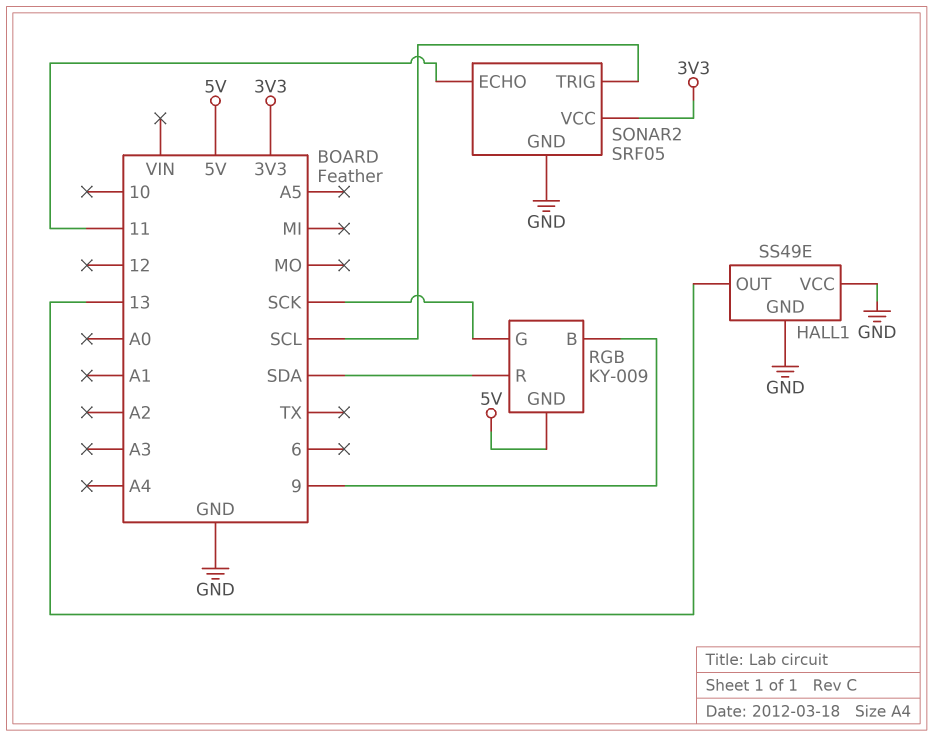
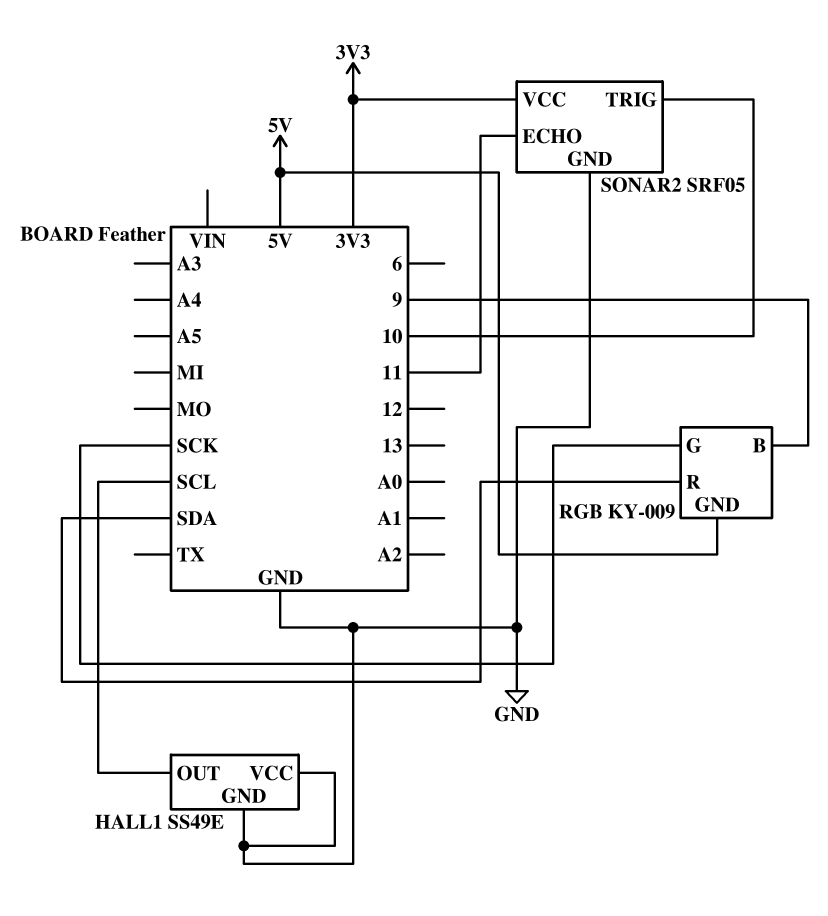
HALL1 pin OUT: 13 -> SCL
SONAR2 pin TRIG: SCL -> 10

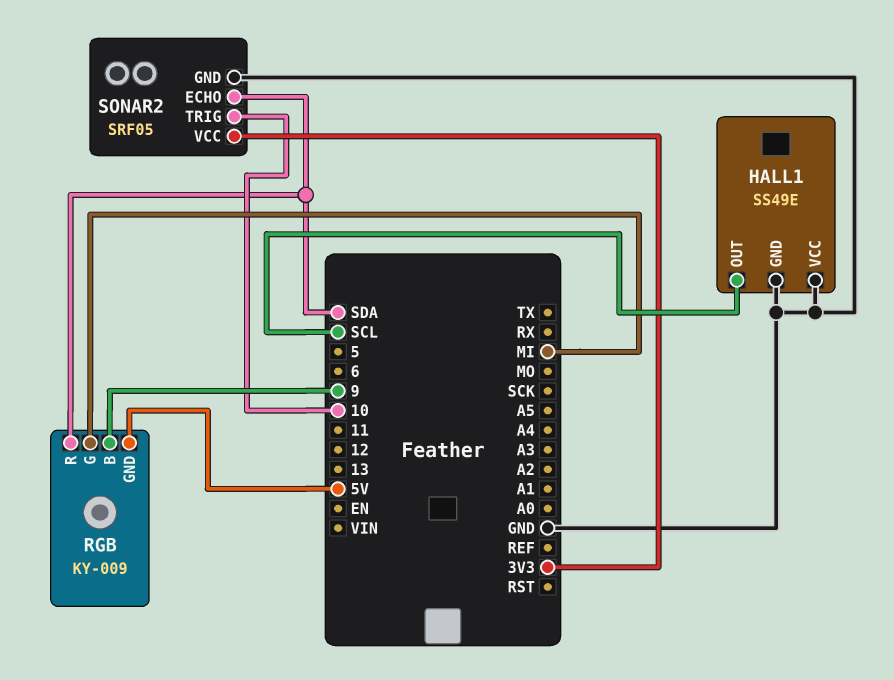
RGB pin G: SCK -> MI
SONAR2 pin ECHO: 11 -> SDA

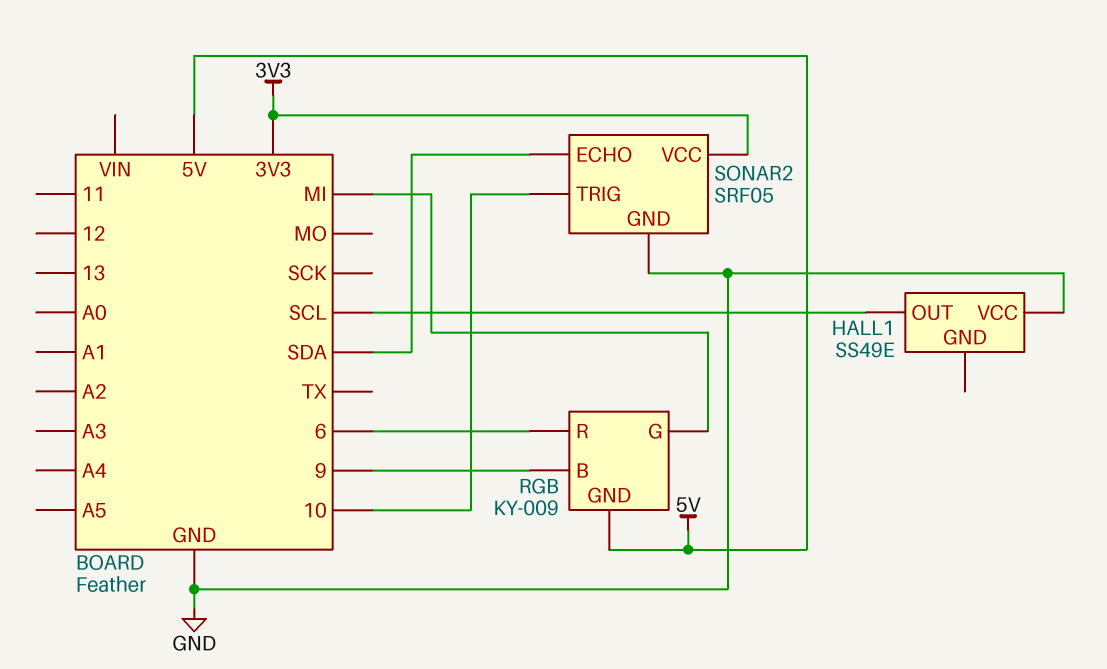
HALL1 pin GND: GND -> none
RGB pin R: SDA -> 6

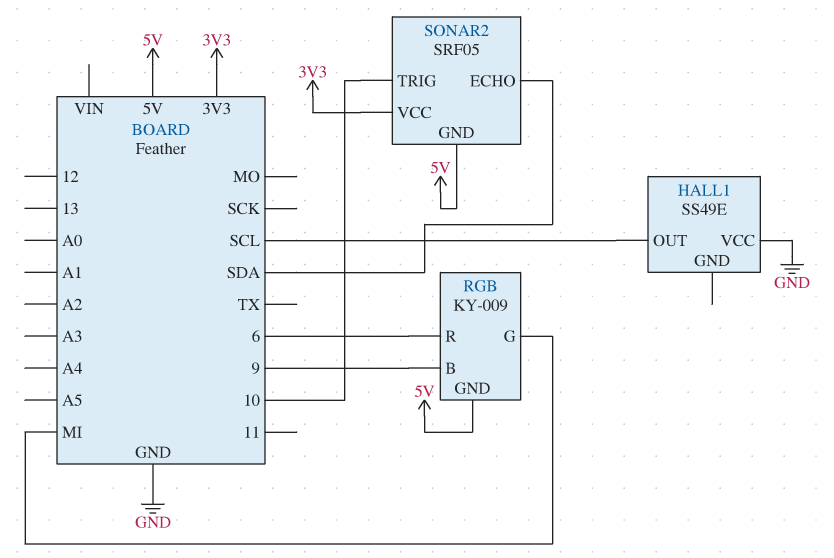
SONAR2 pin GND: GND -> 5V

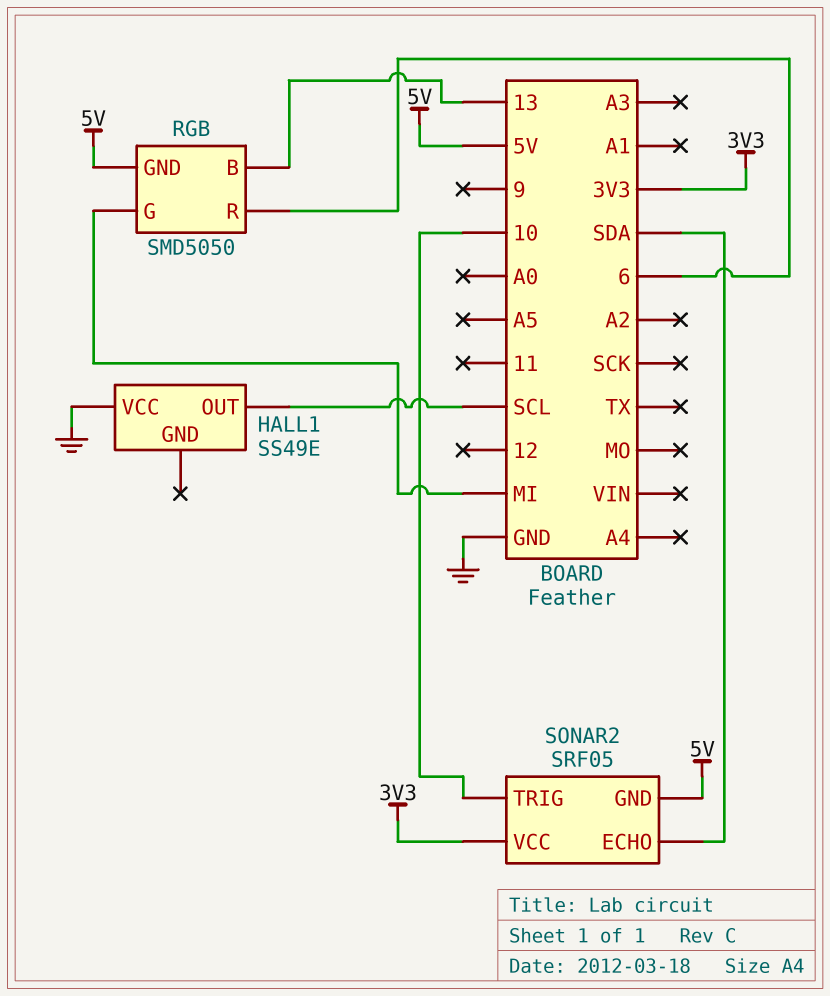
RGB: KY-009 -> SMD5050
RGB pin B: 9 -> 13

